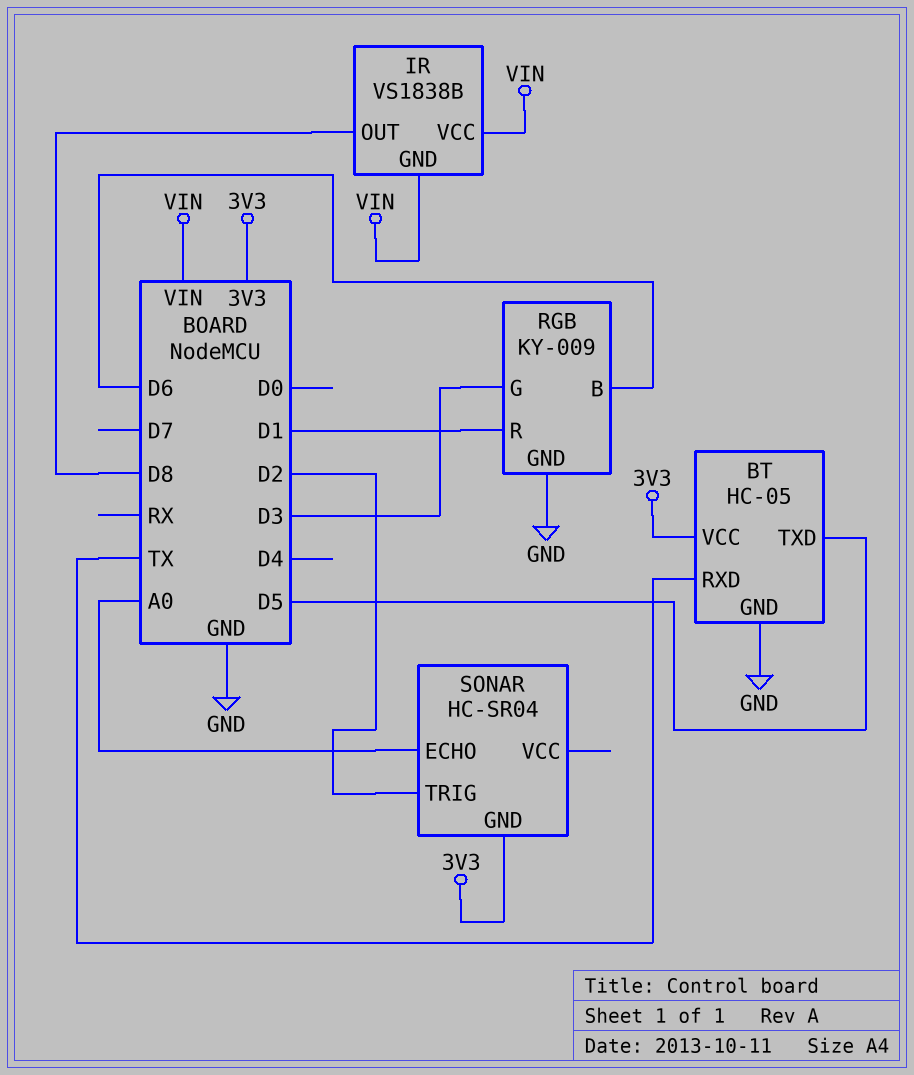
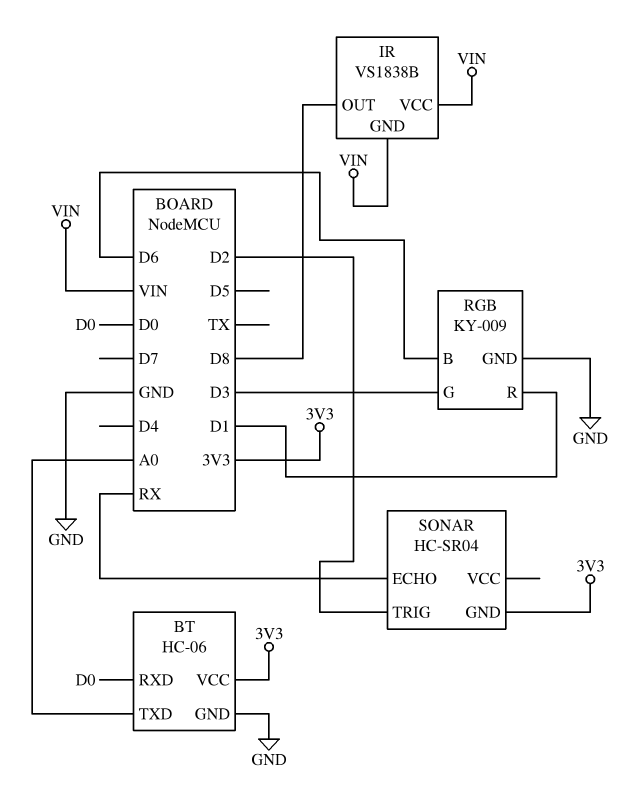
BT: HC-05 -> HC-06
BT pin RXD: TX -> D0
BT pin TXD: D5 -> A0
SONAR pin ECHO: A0 -> RX

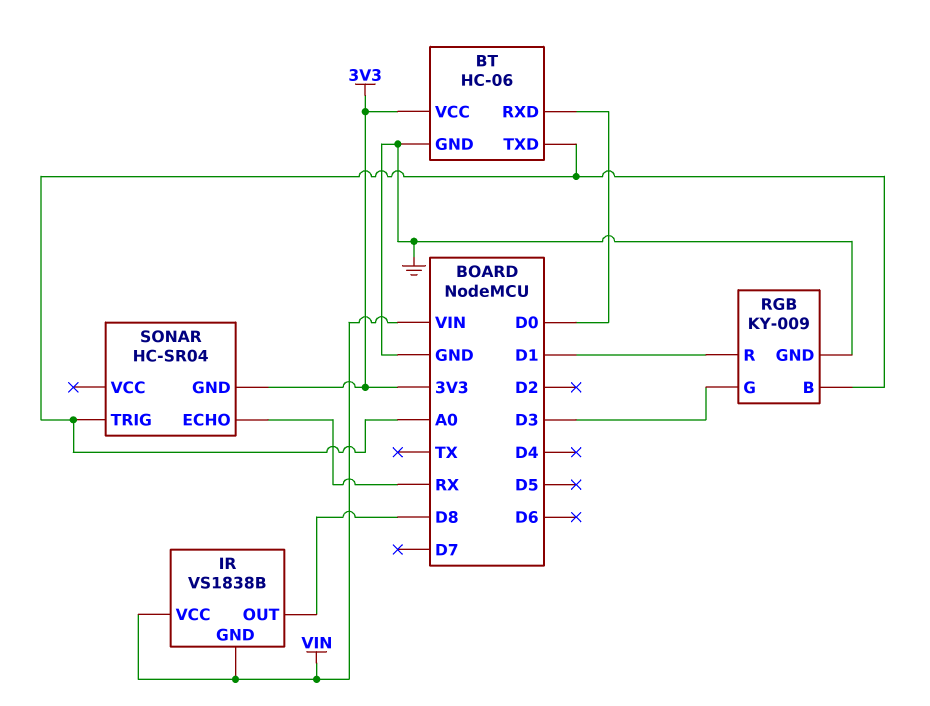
RGB pin B: D6 -> A0
SONAR pin TRIG: D2 -> A0

